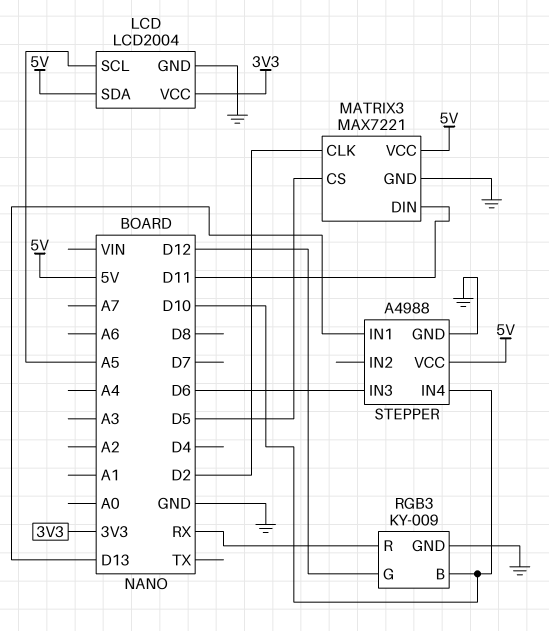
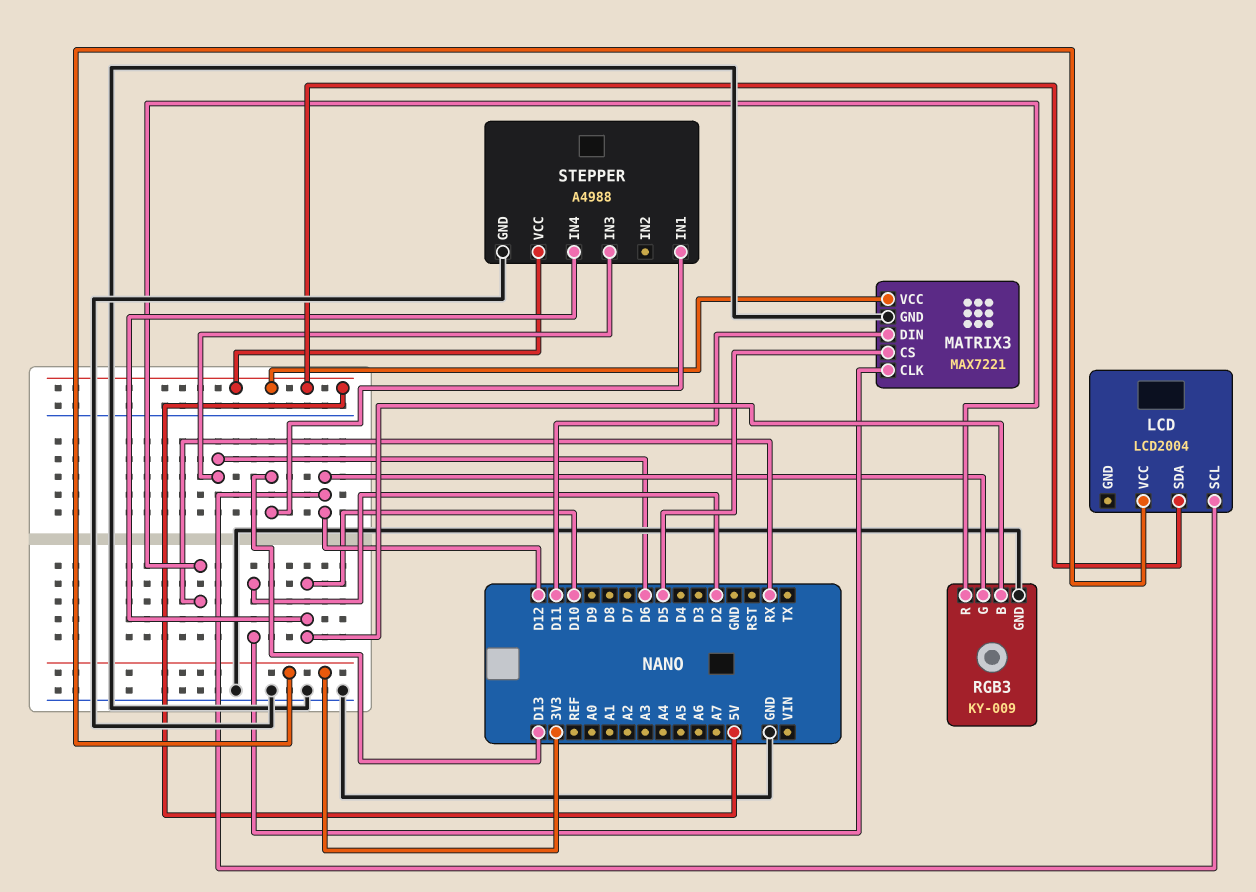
LCD pin GND: GND -> none
LCD pin SCL: A5 -> D12

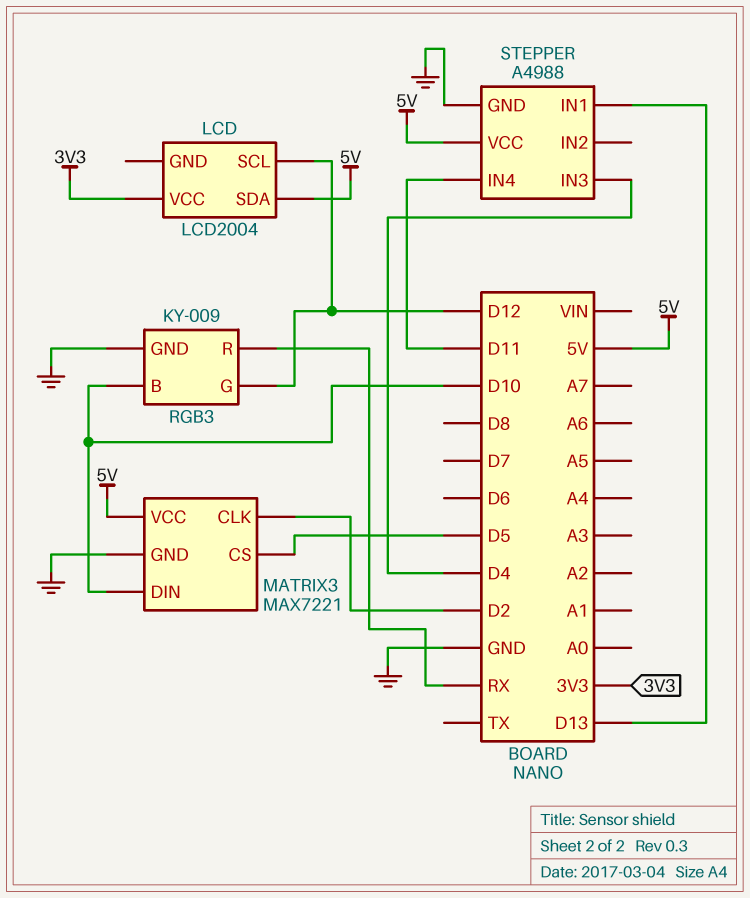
MATRIX3 pin DIN: D11 -> D10
STEPPER pin IN3: D6 -> D4
STEPPER pin IN4: D10 -> D11

